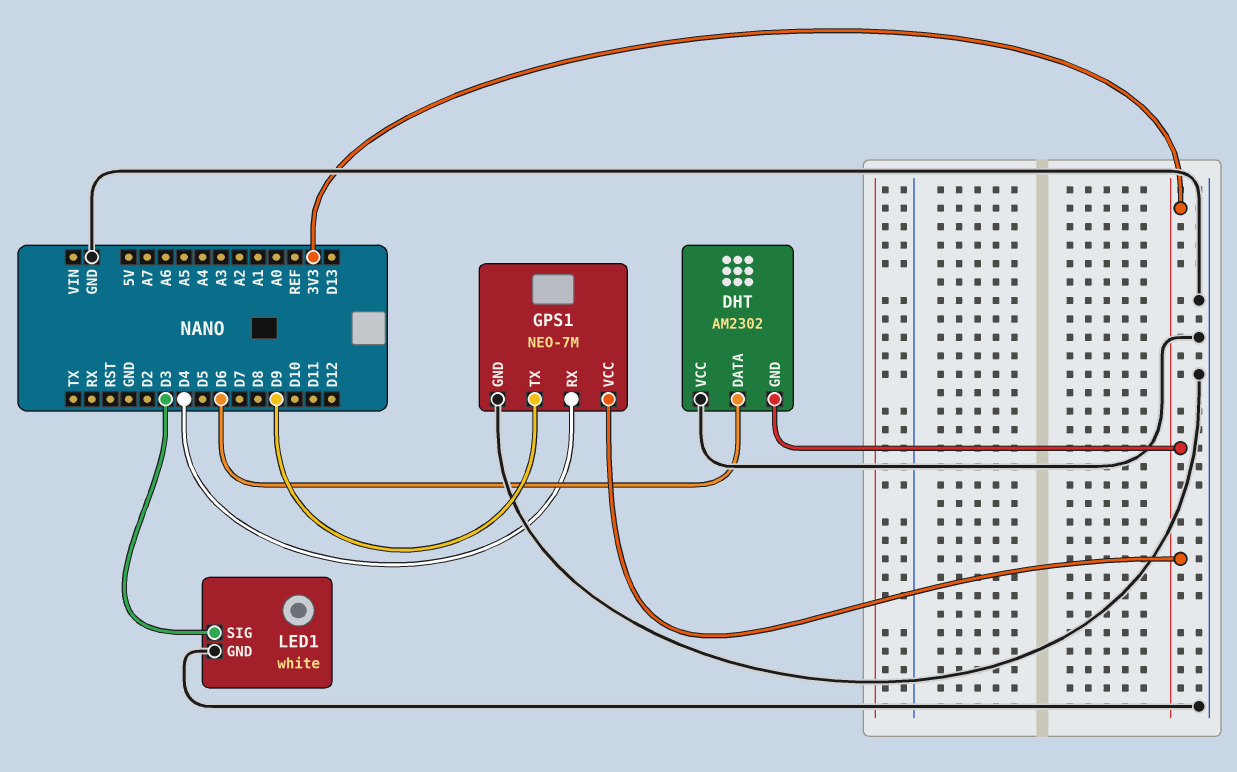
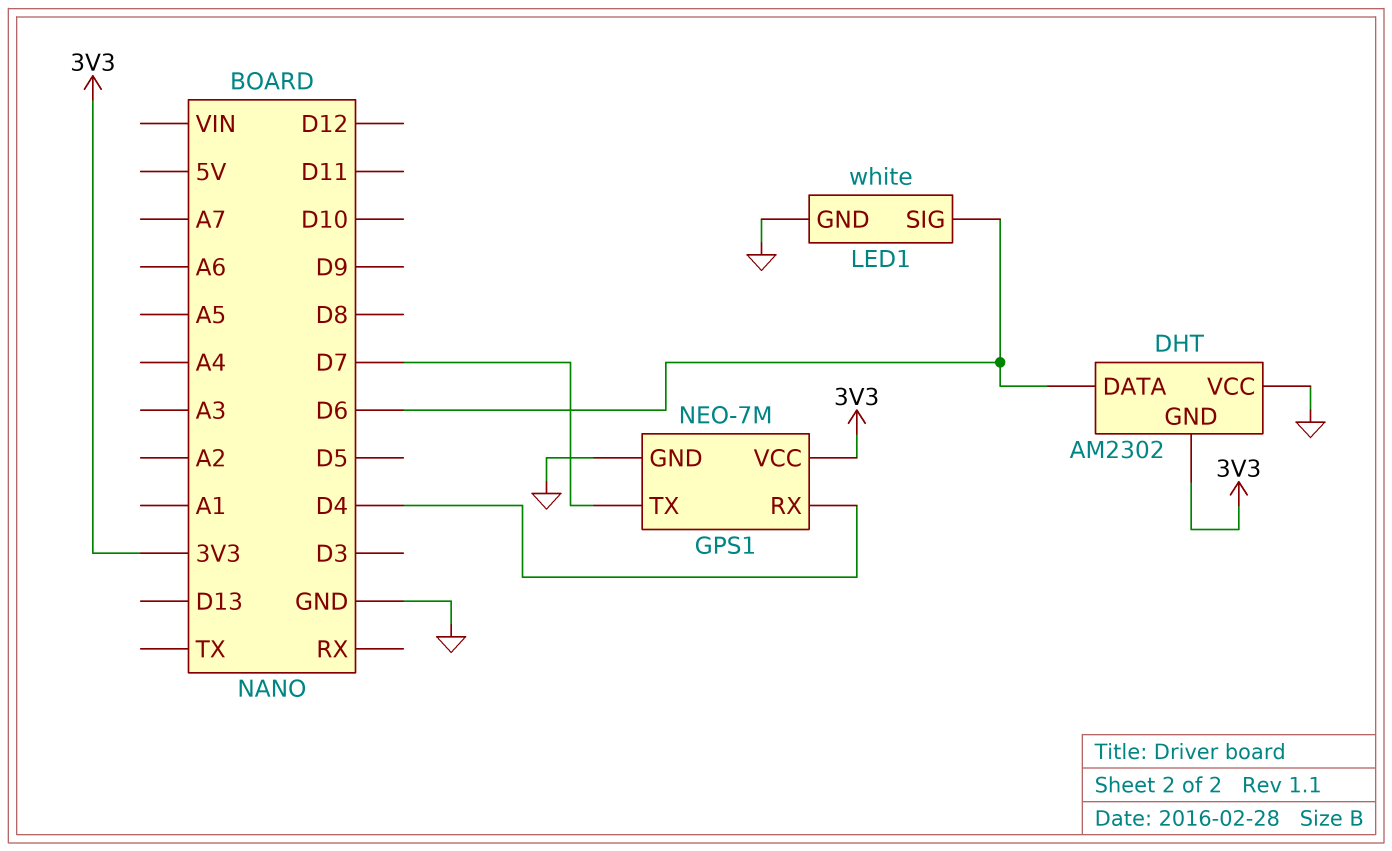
GPS1 pin TX: D9 -> D7
LED1 pin SIG: D3 -> D6

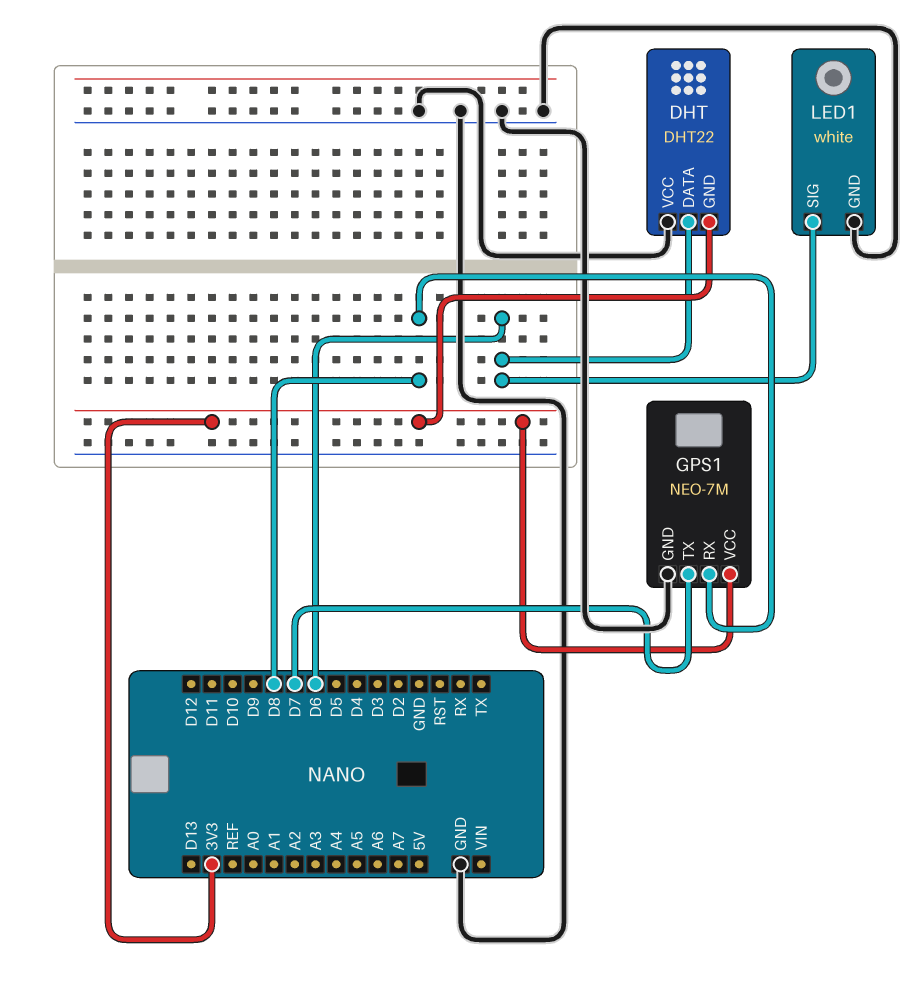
DHT: AM2302 -> DHT22
GPS1 pin RX: D4 -> D8

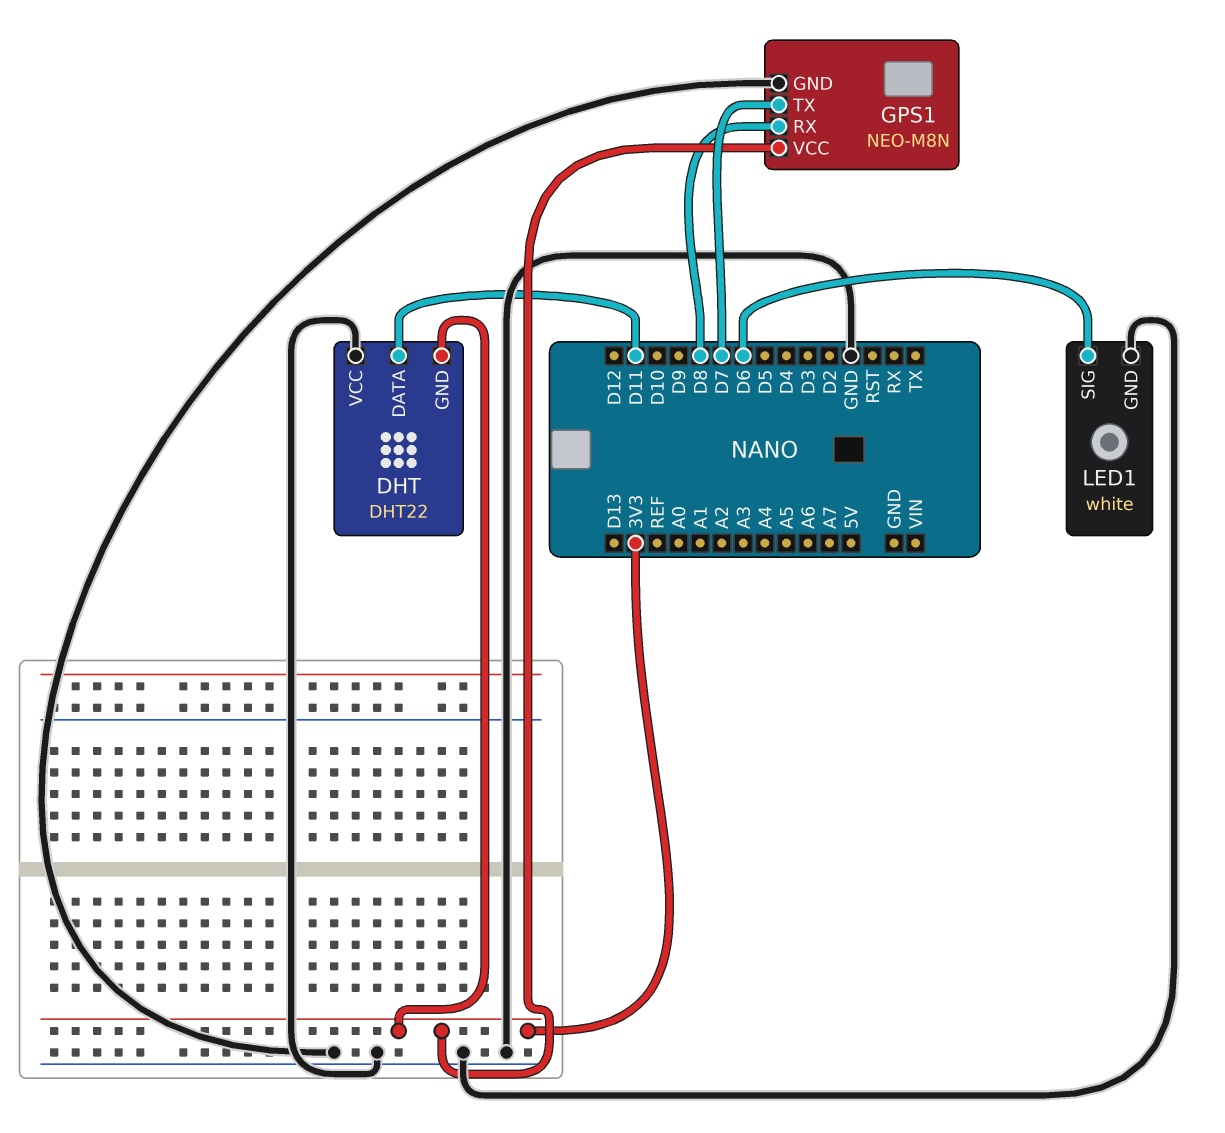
DHT pin DATA: D6 -> D11
GPS1: NEO-7M -> NEO-M8N

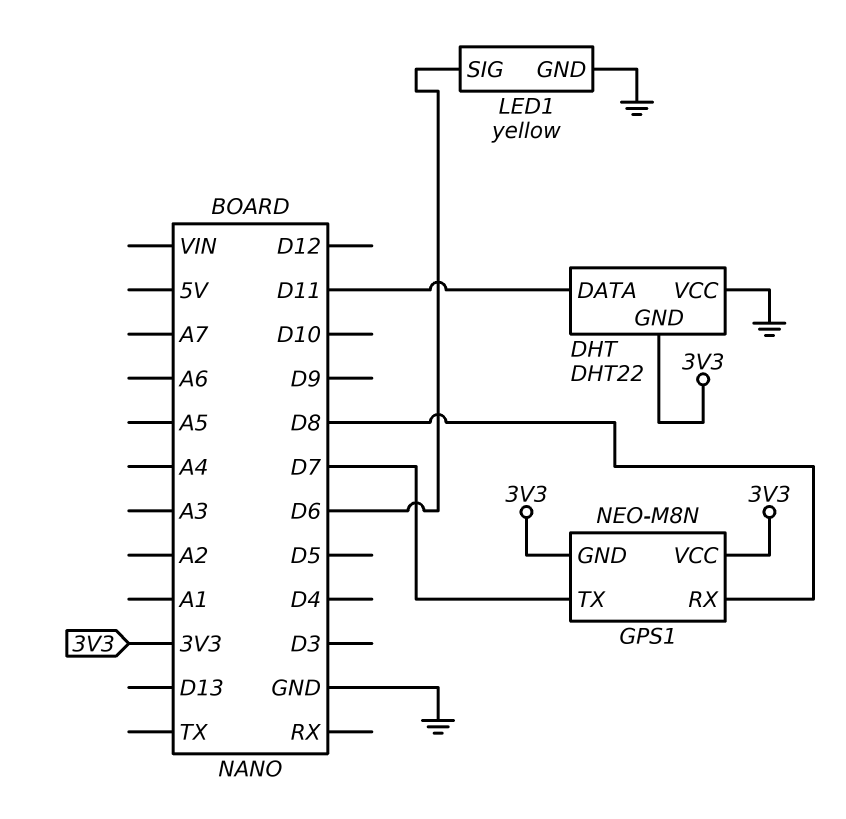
GPS1 pin GND: GND -> 3V3
LED1: white -> yellow

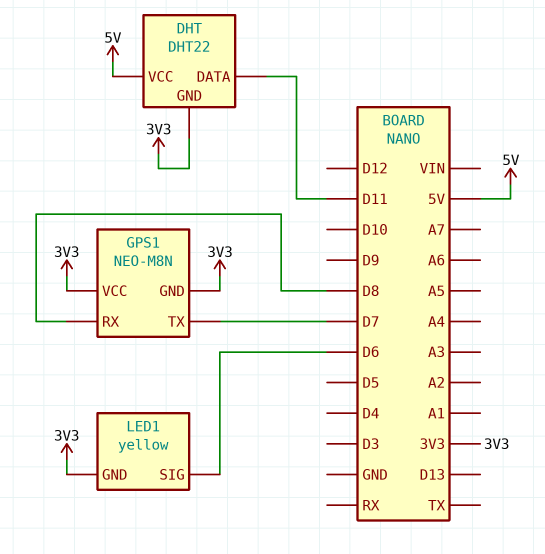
DHT pin VCC: GND -> 5V
LED1 pin GND: GND -> 3V3

